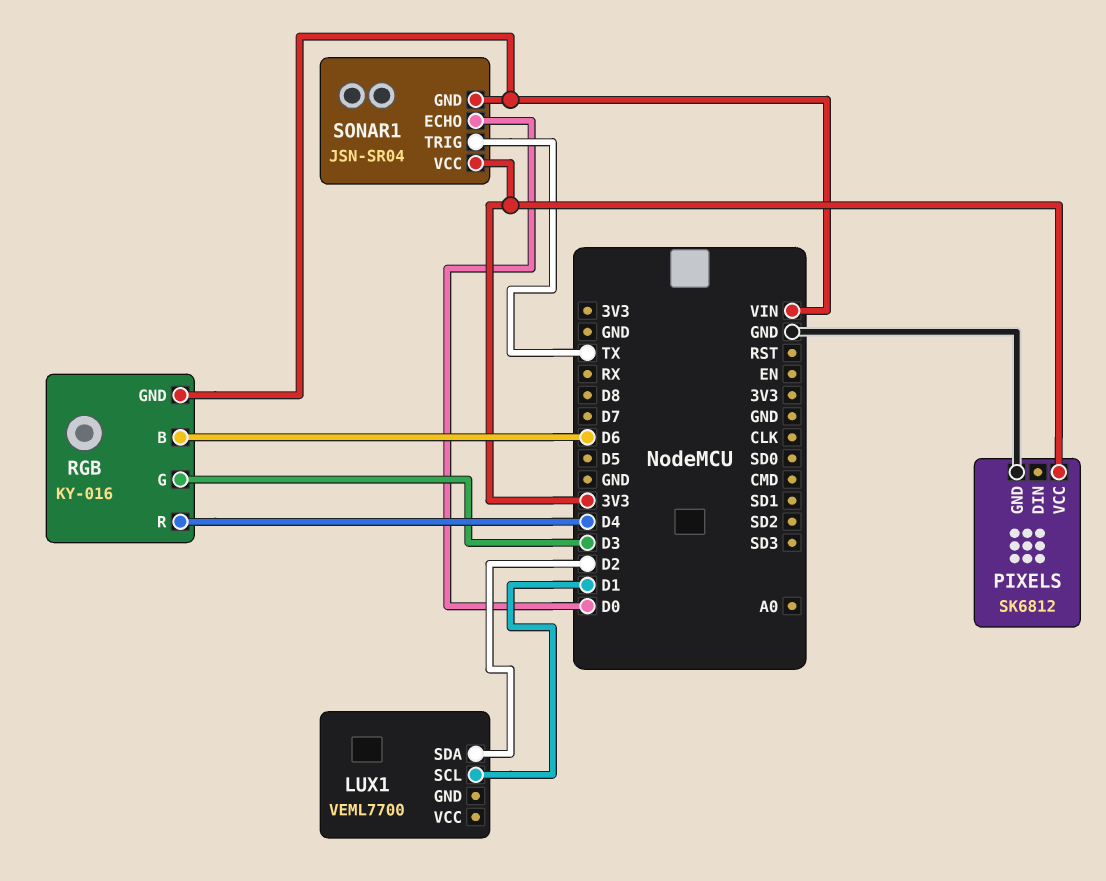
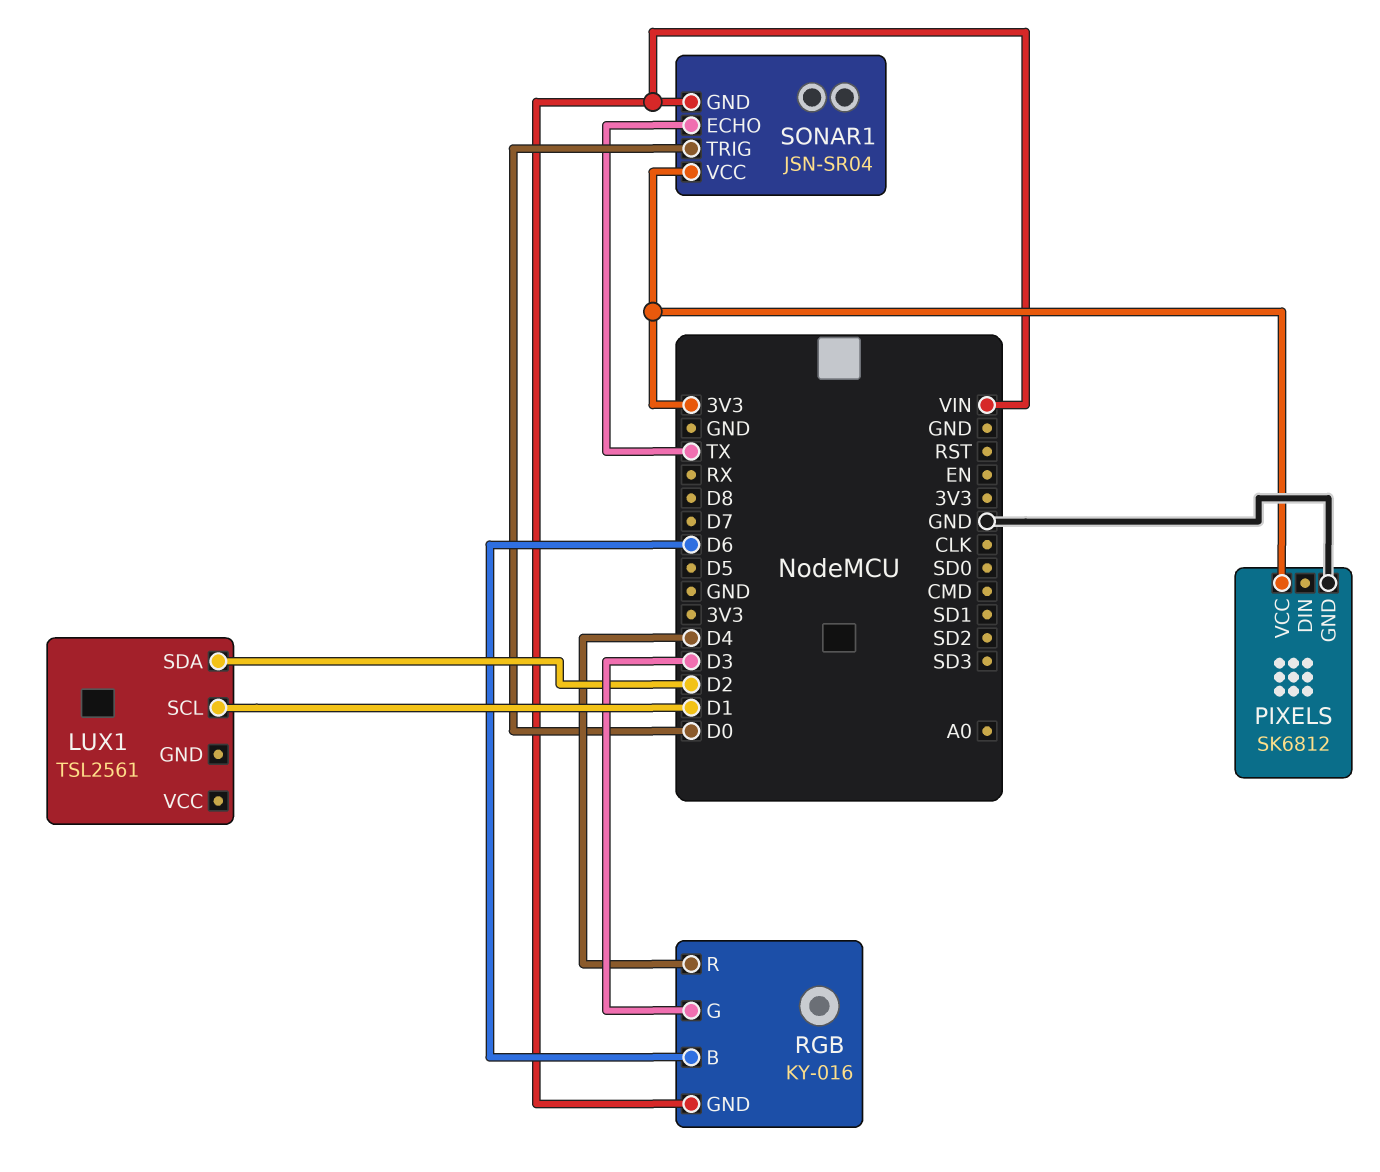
LUX1: VEML7700 -> TSL2561
SONAR1 pin ECHO: D0 -> TX
SONAR1 pin TRIG: TX -> D0

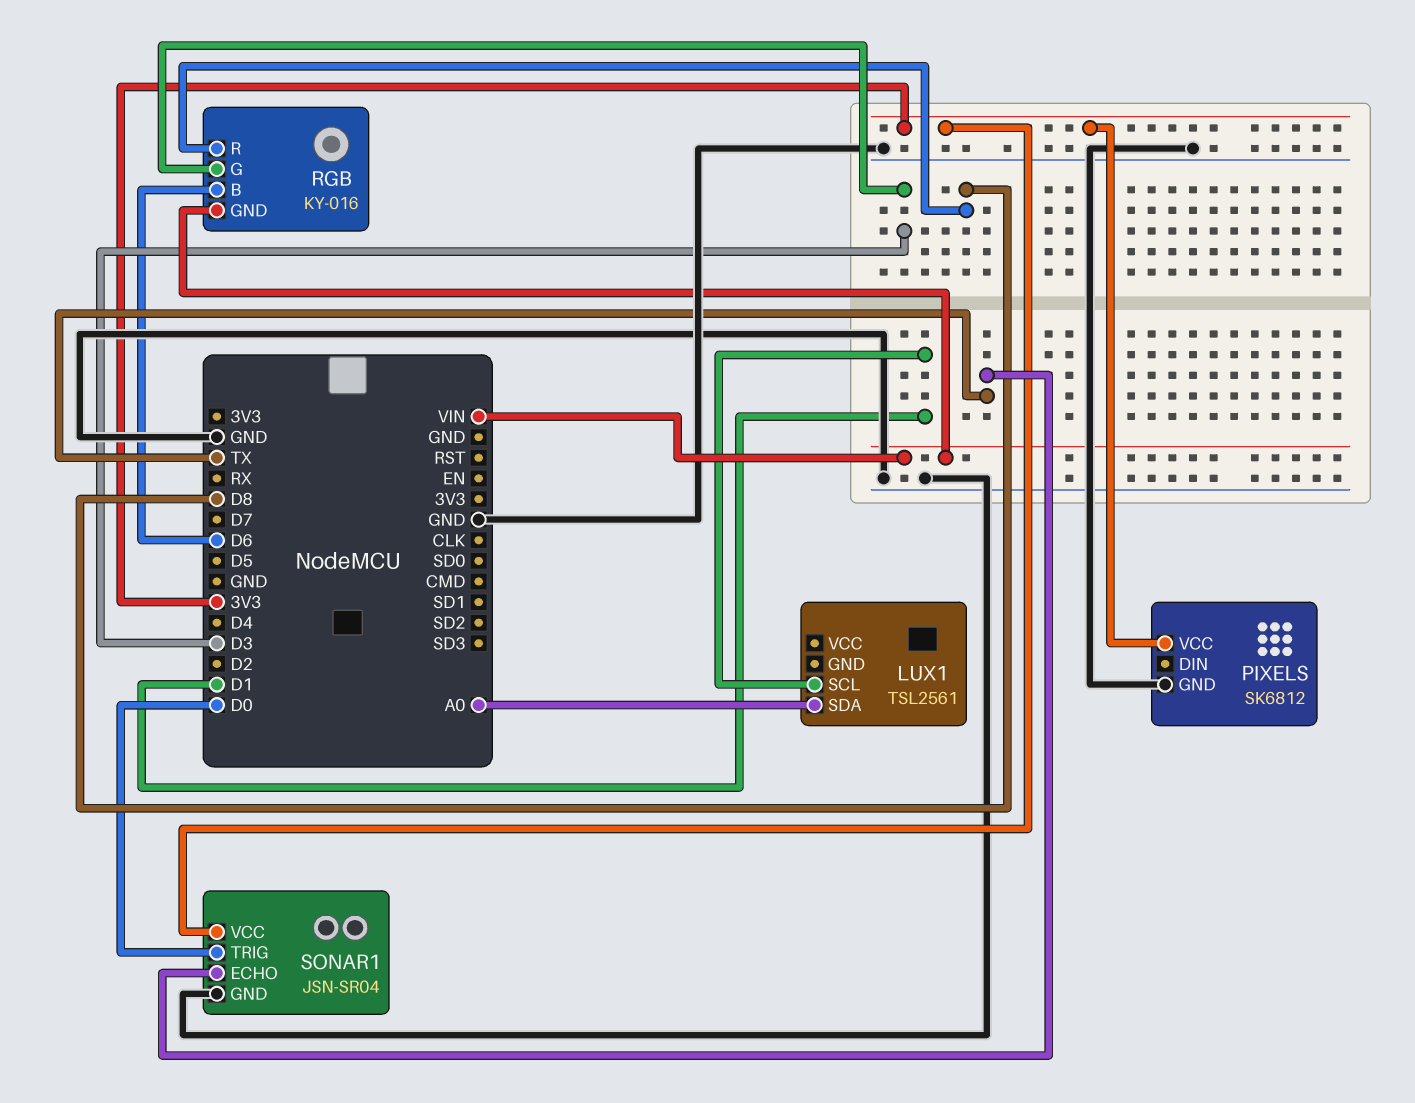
LUX1 pin SDA: D2 -> A0
RGB pin R: D4 -> D8
SONAR1 pin GND: VIN -> GND

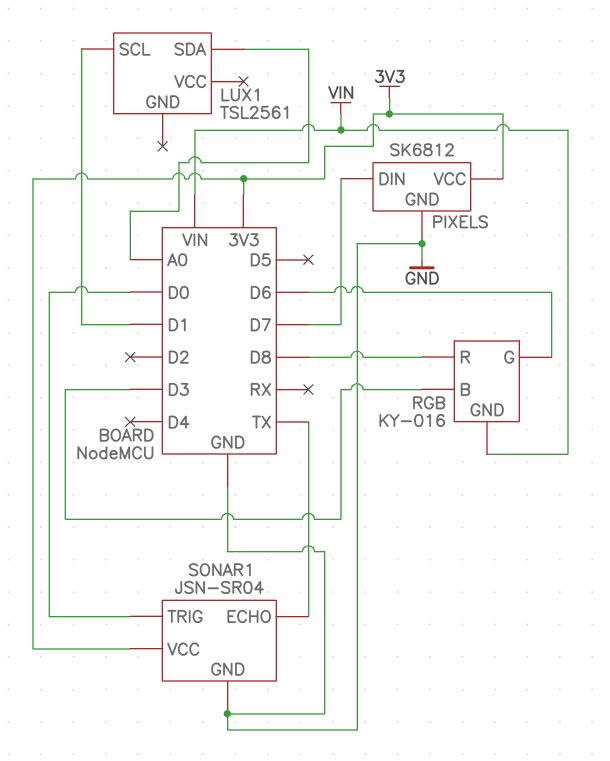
PIXELS pin DIN: none -> D7
RGB pin B: D6 -> D3
RGB pin G: D3 -> D6

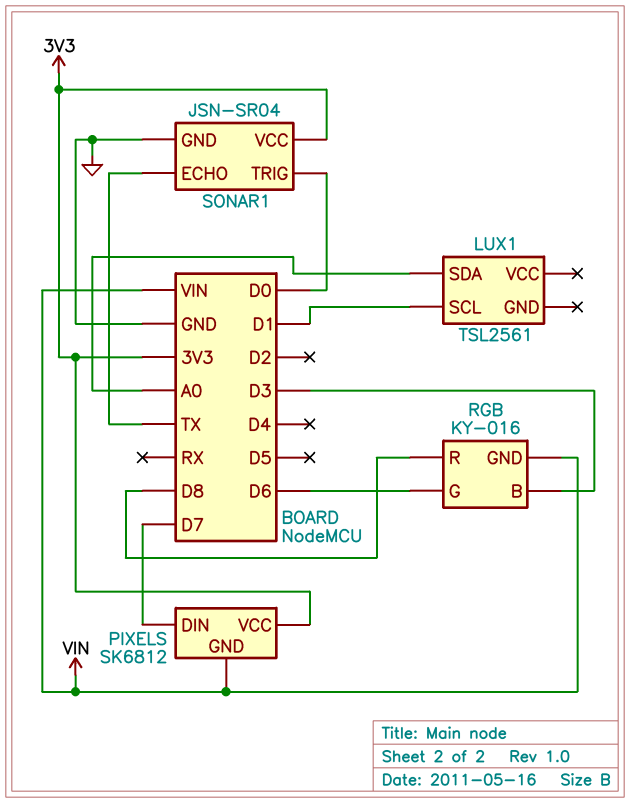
PIXELS pin GND: GND -> VIN

